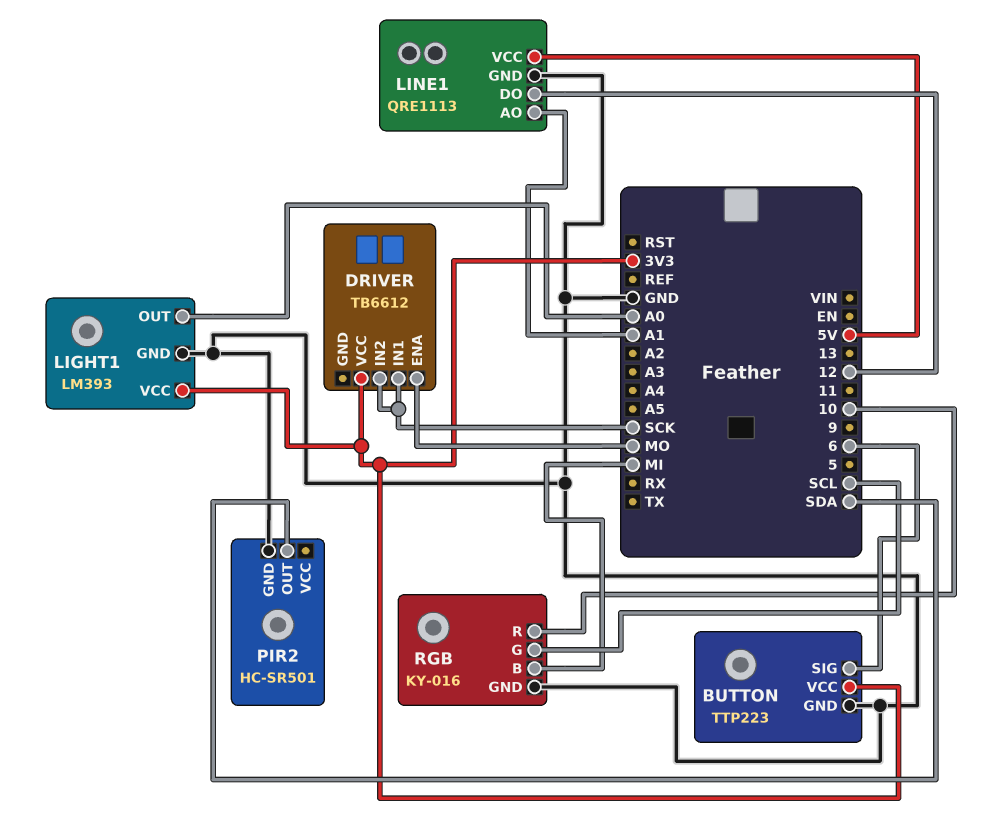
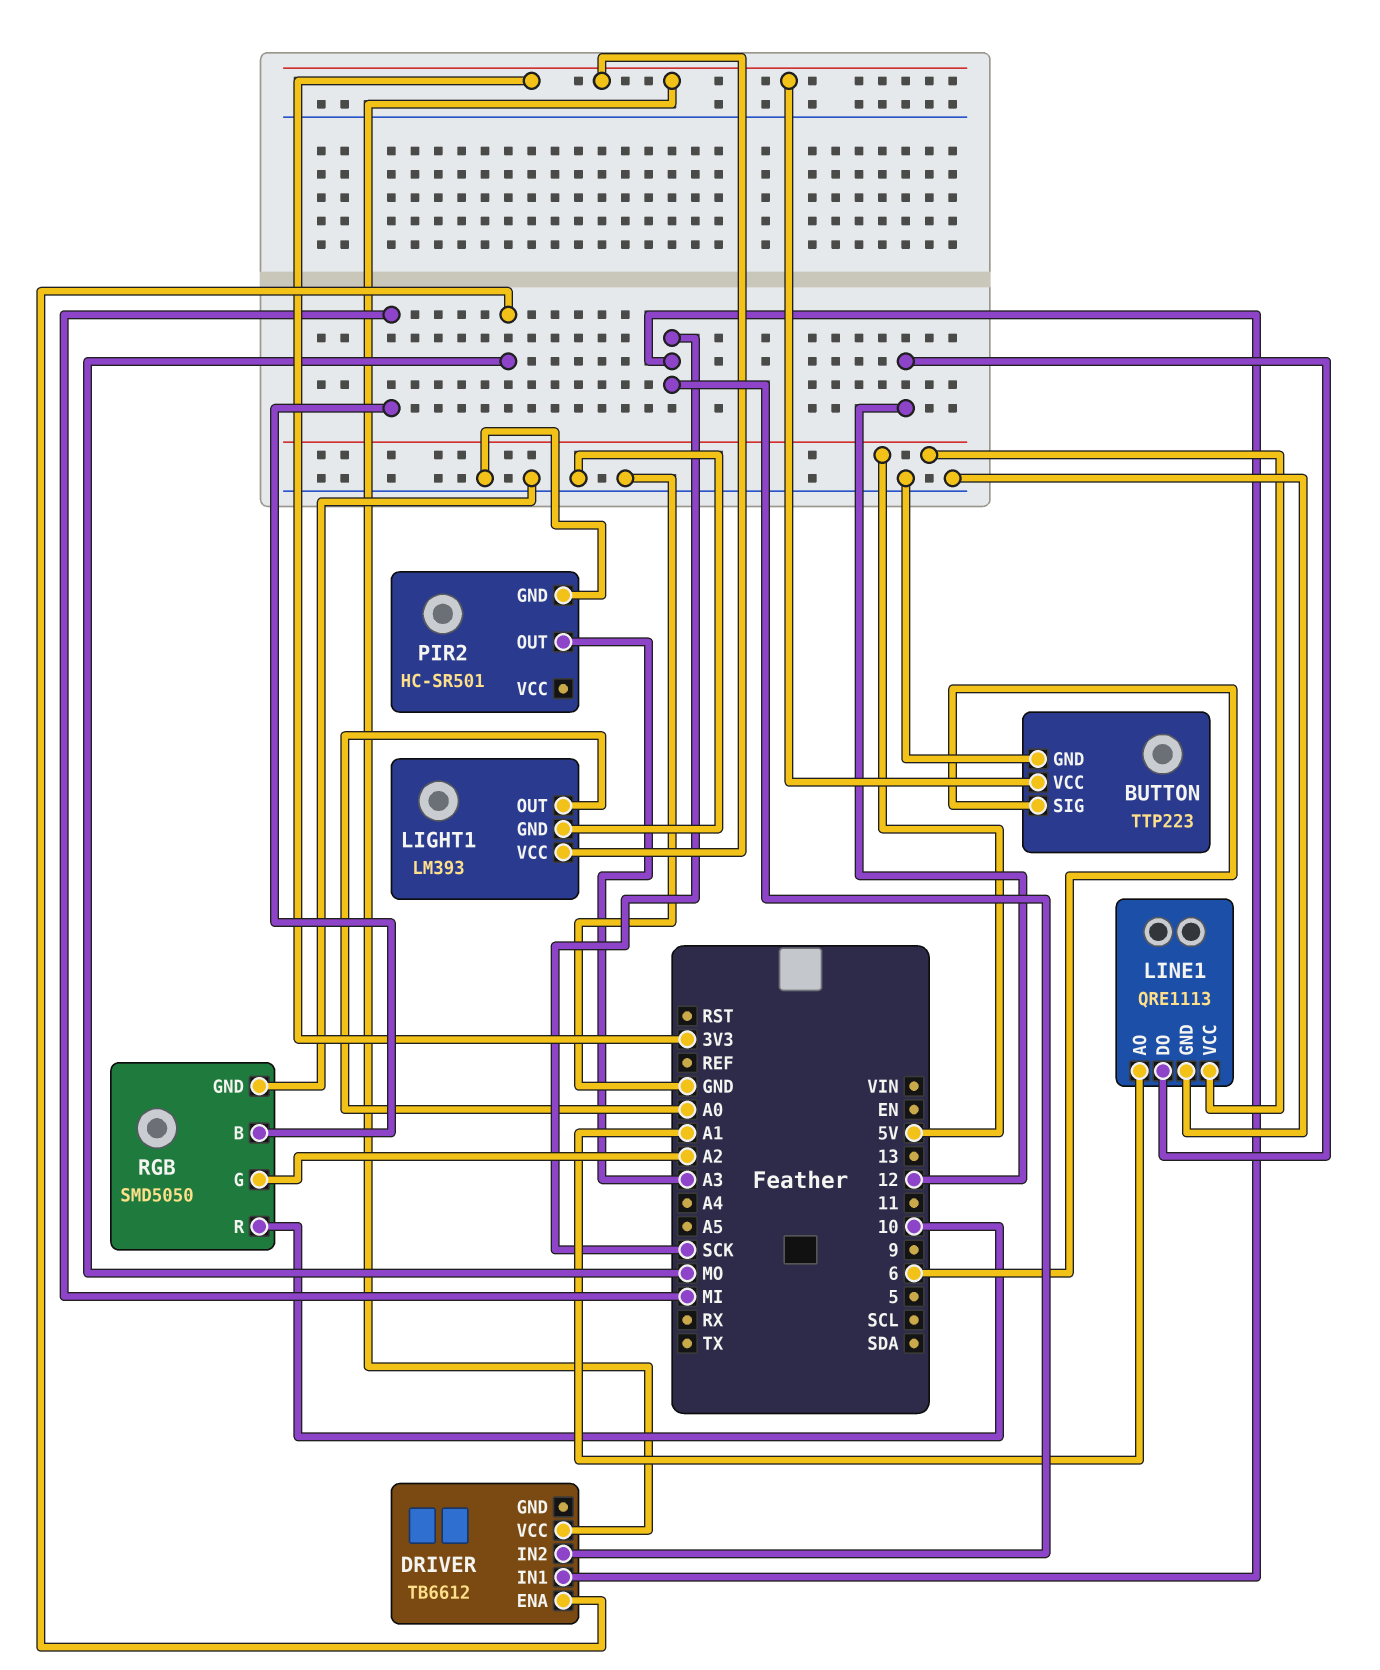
PIR2 pin OUT: SDA -> A3
RGB: KY-016 -> SMD5050
RGB pin G: SCL -> A2

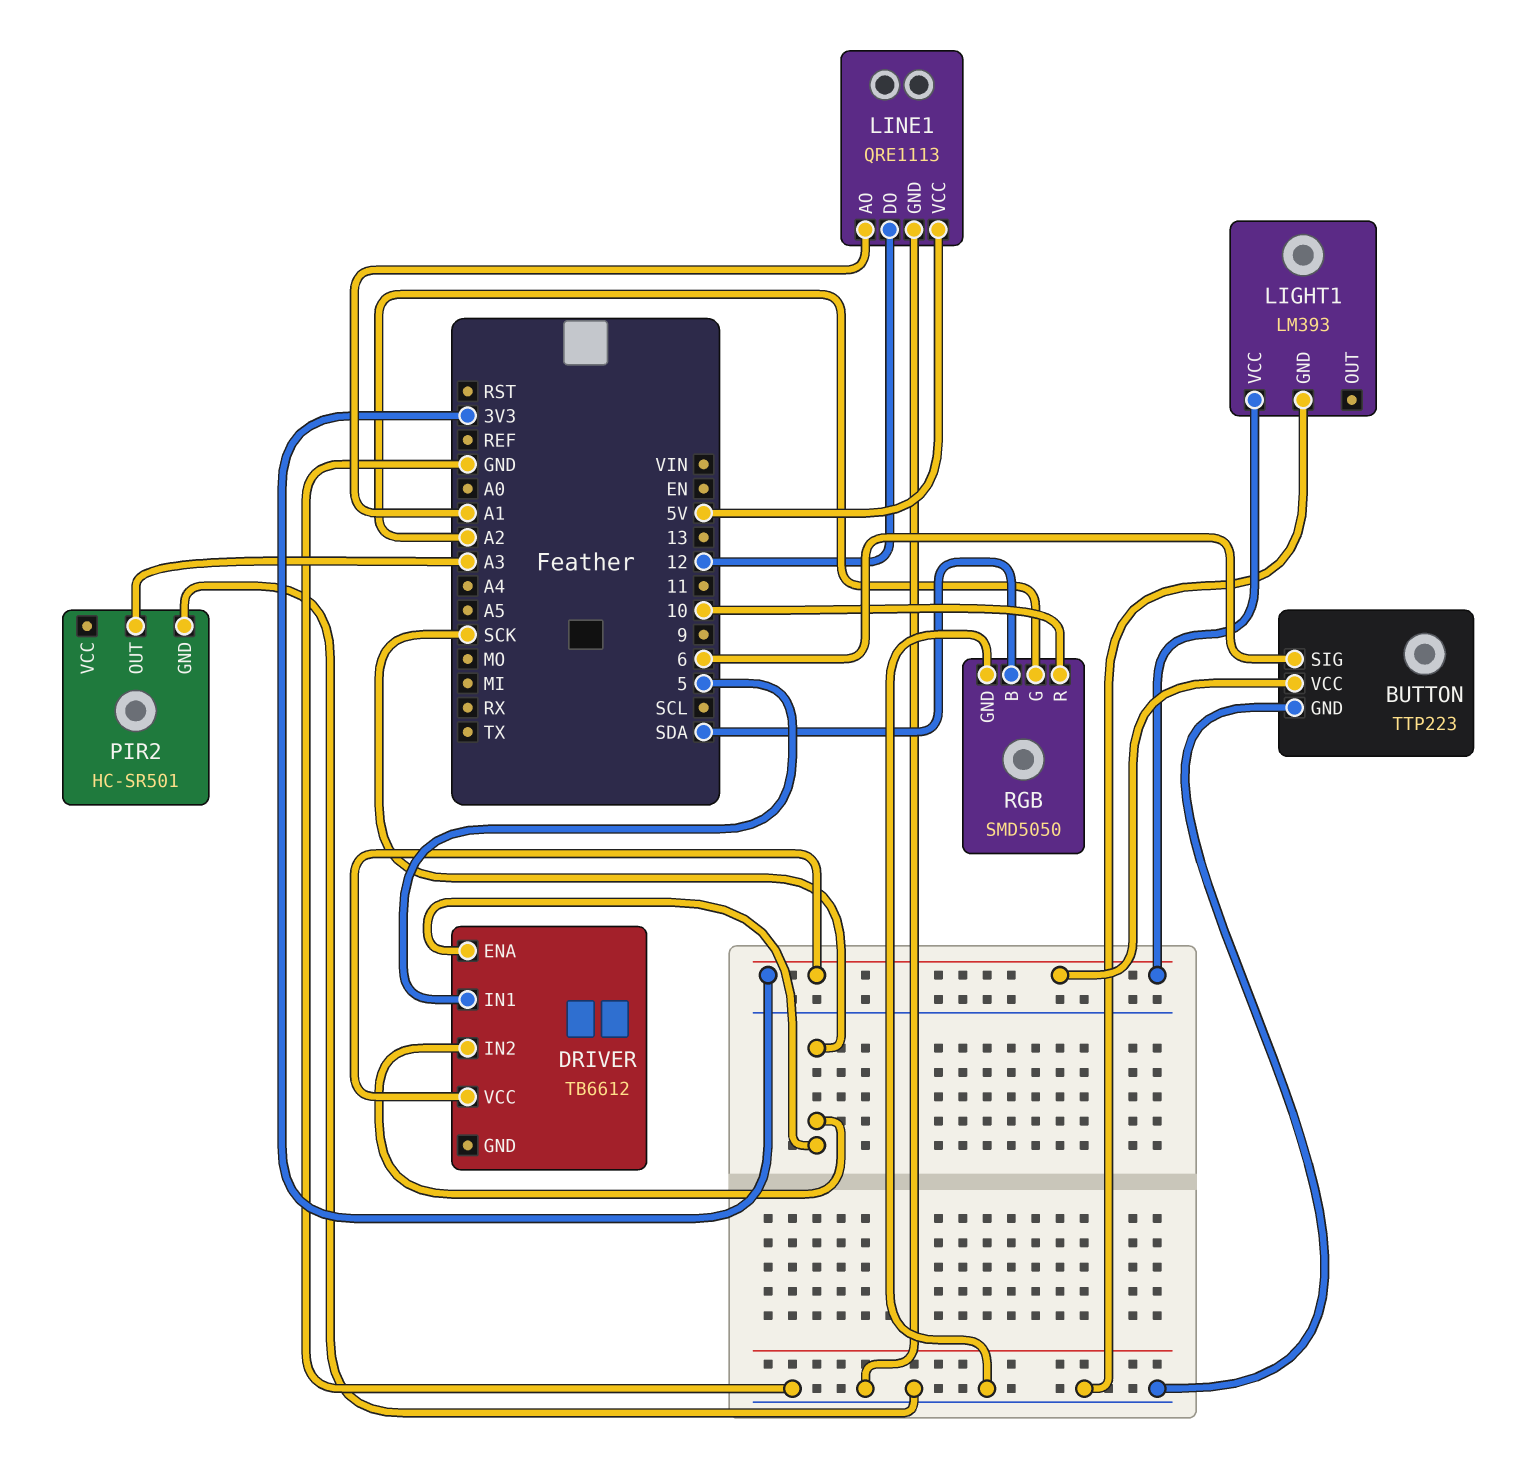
DRIVER pin ENA: MO -> SCK
DRIVER pin IN1: SCK -> 5
LIGHT1 pin OUT: A0 -> none
RGB pin B: MI -> SDA

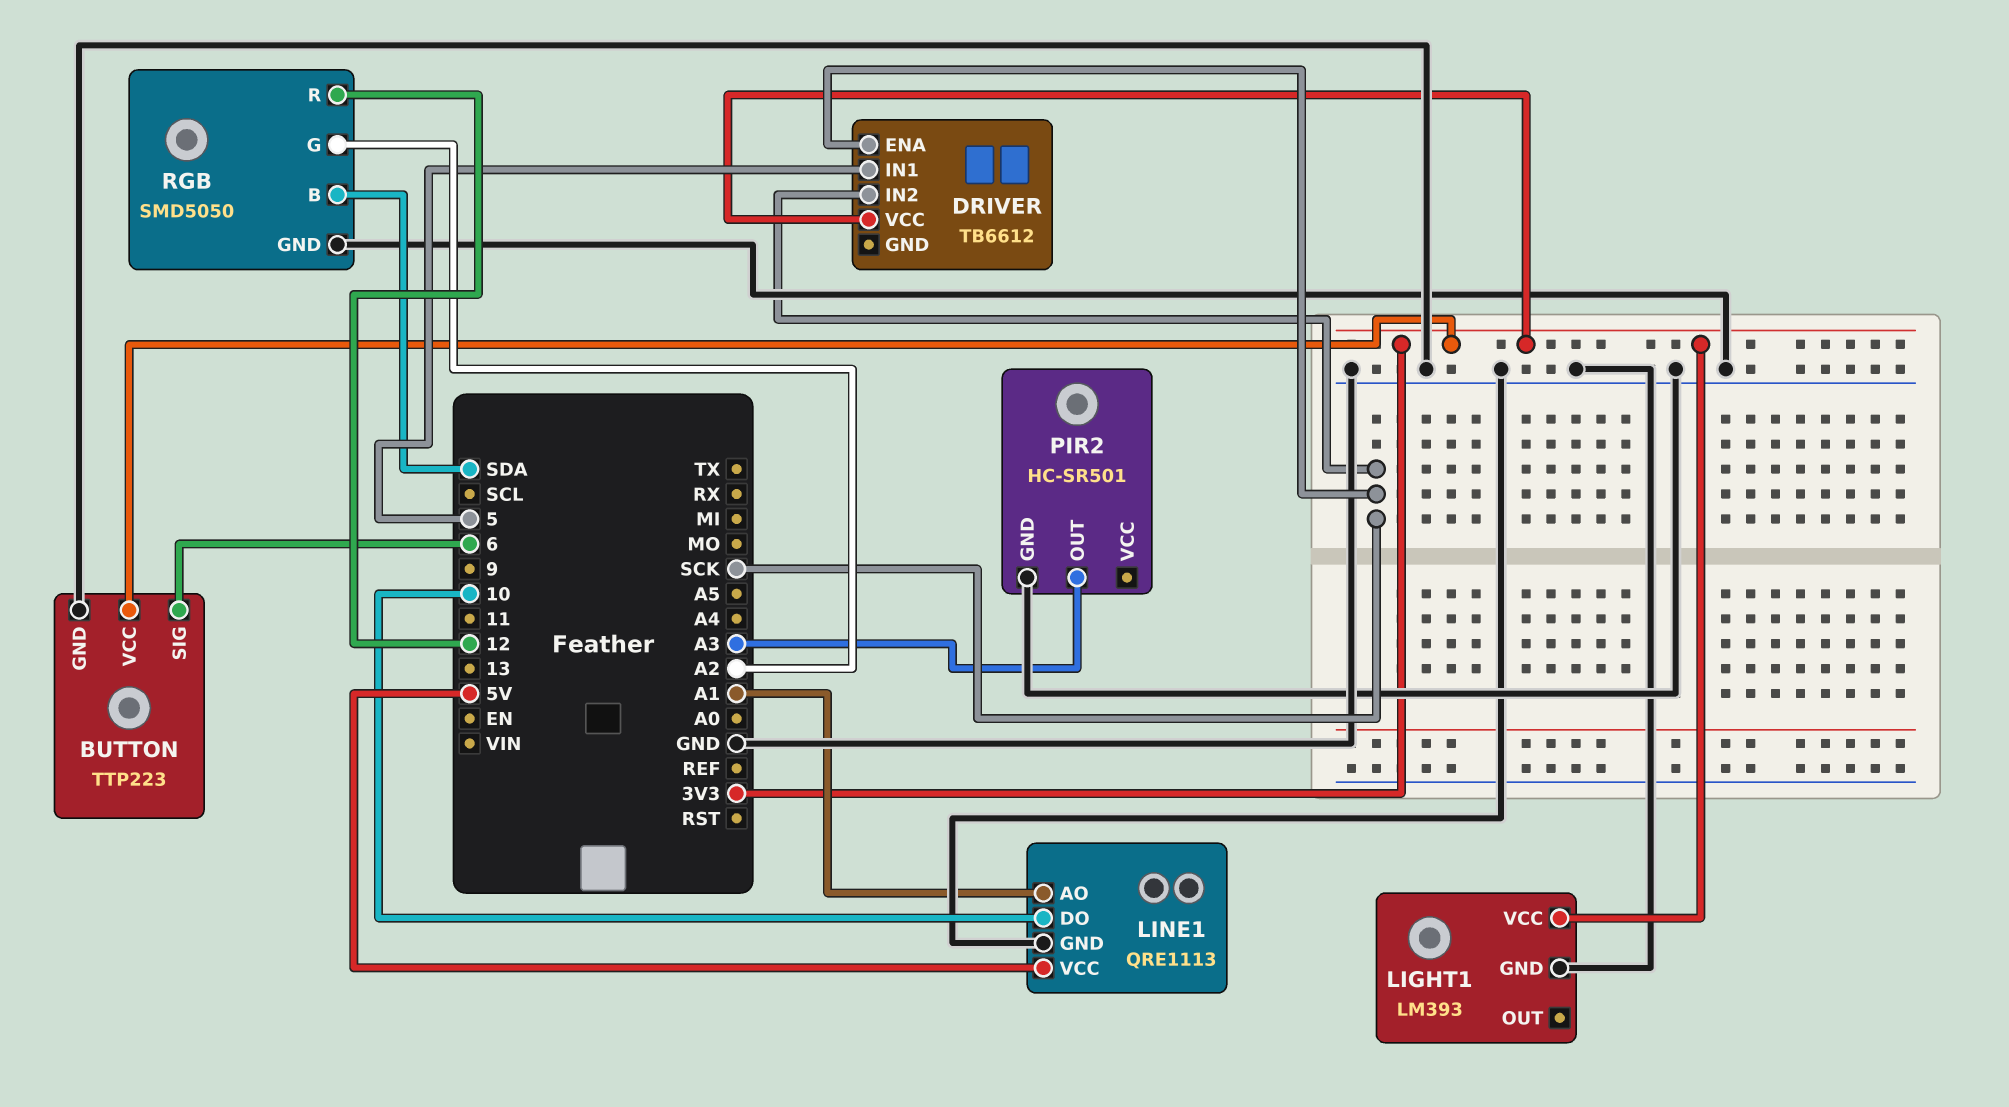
LINE1 pin DO: 12 -> 10
RGB pin R: 10 -> 12

